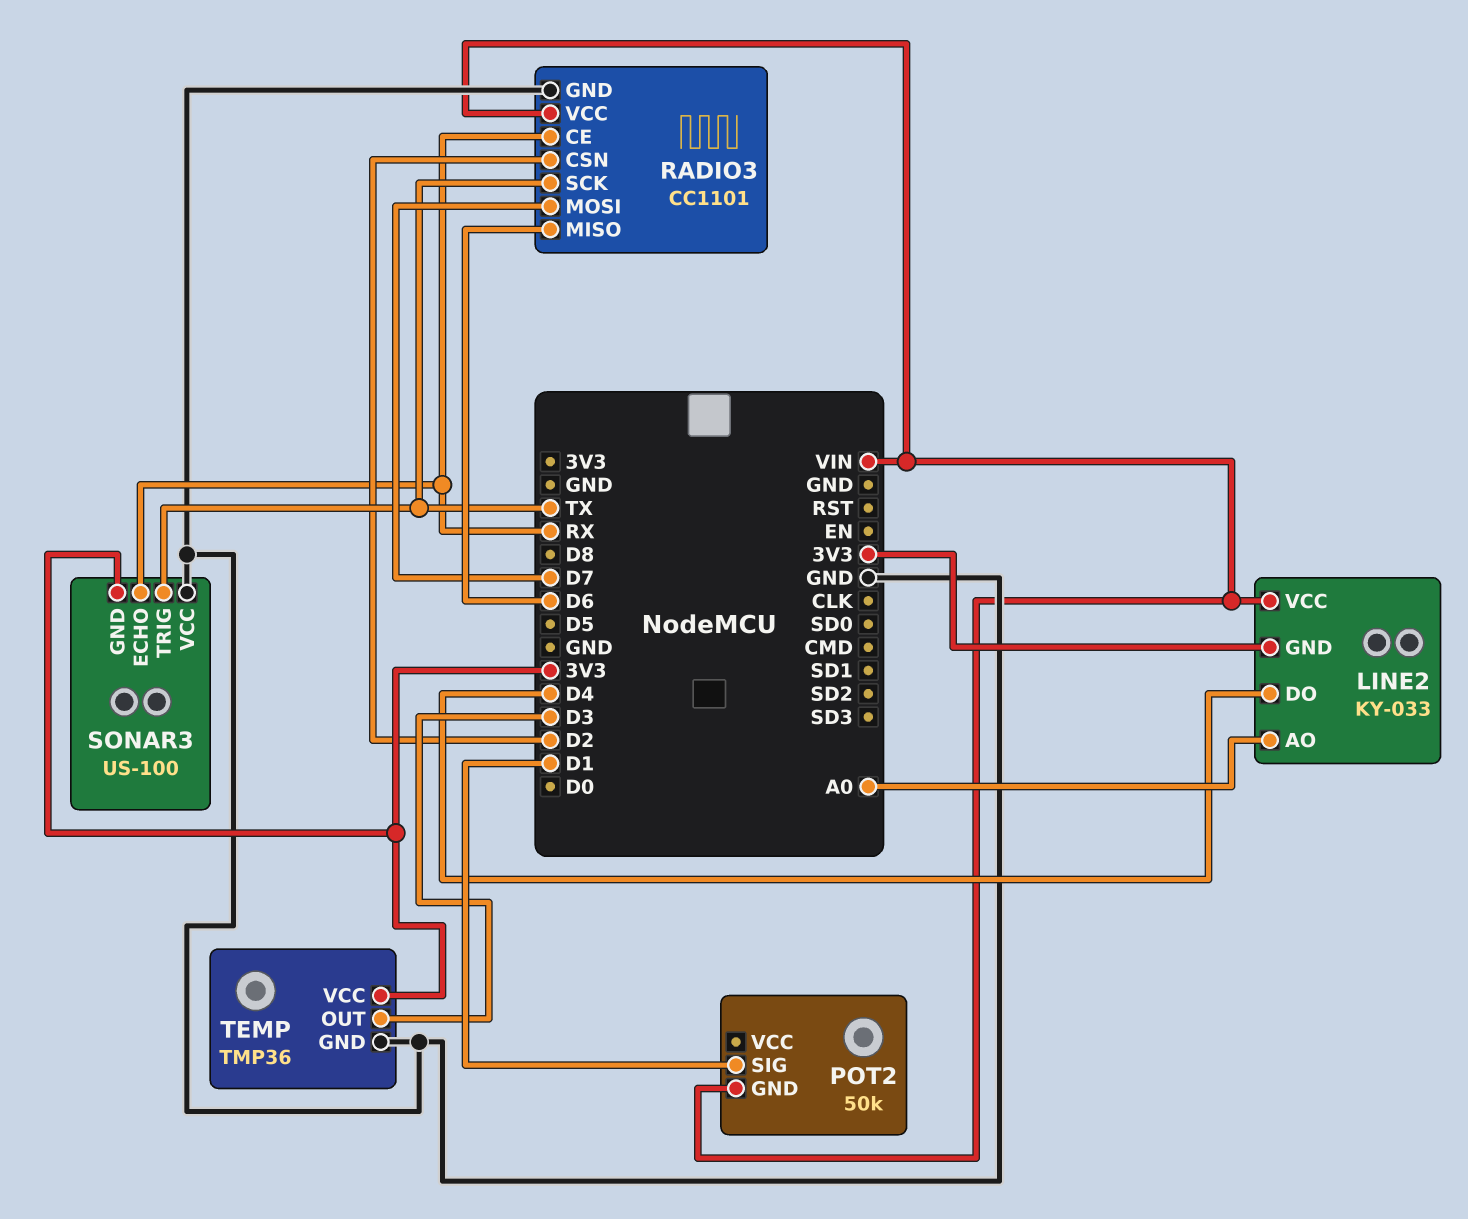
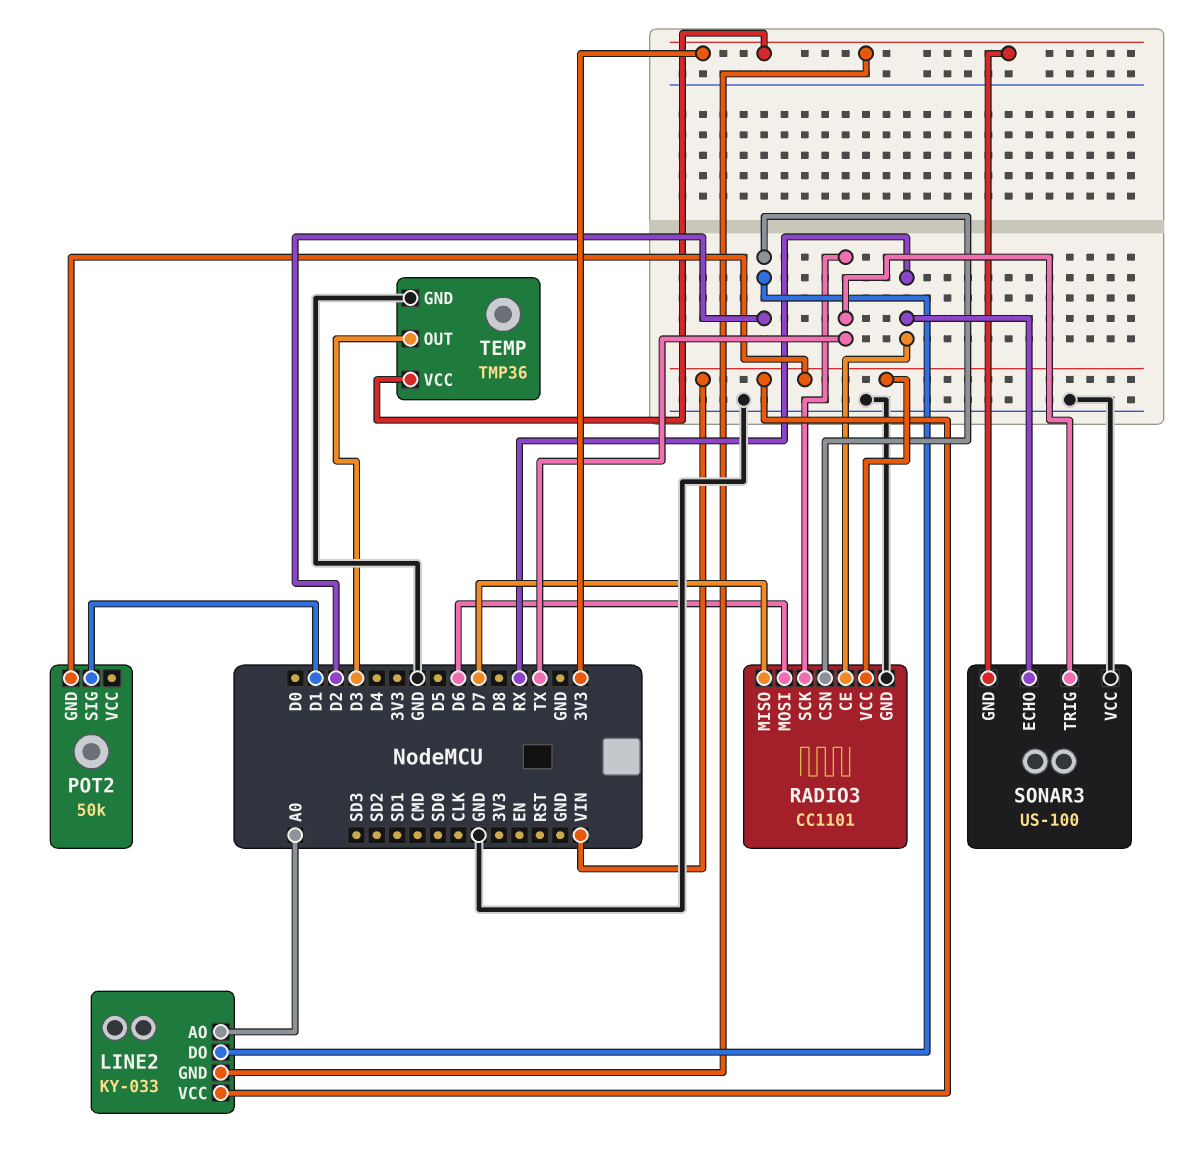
LINE2 pin DO: D4 -> D2
RADIO3 pin MISO: D6 -> D7
RADIO3 pin MOSI: D7 -> D6

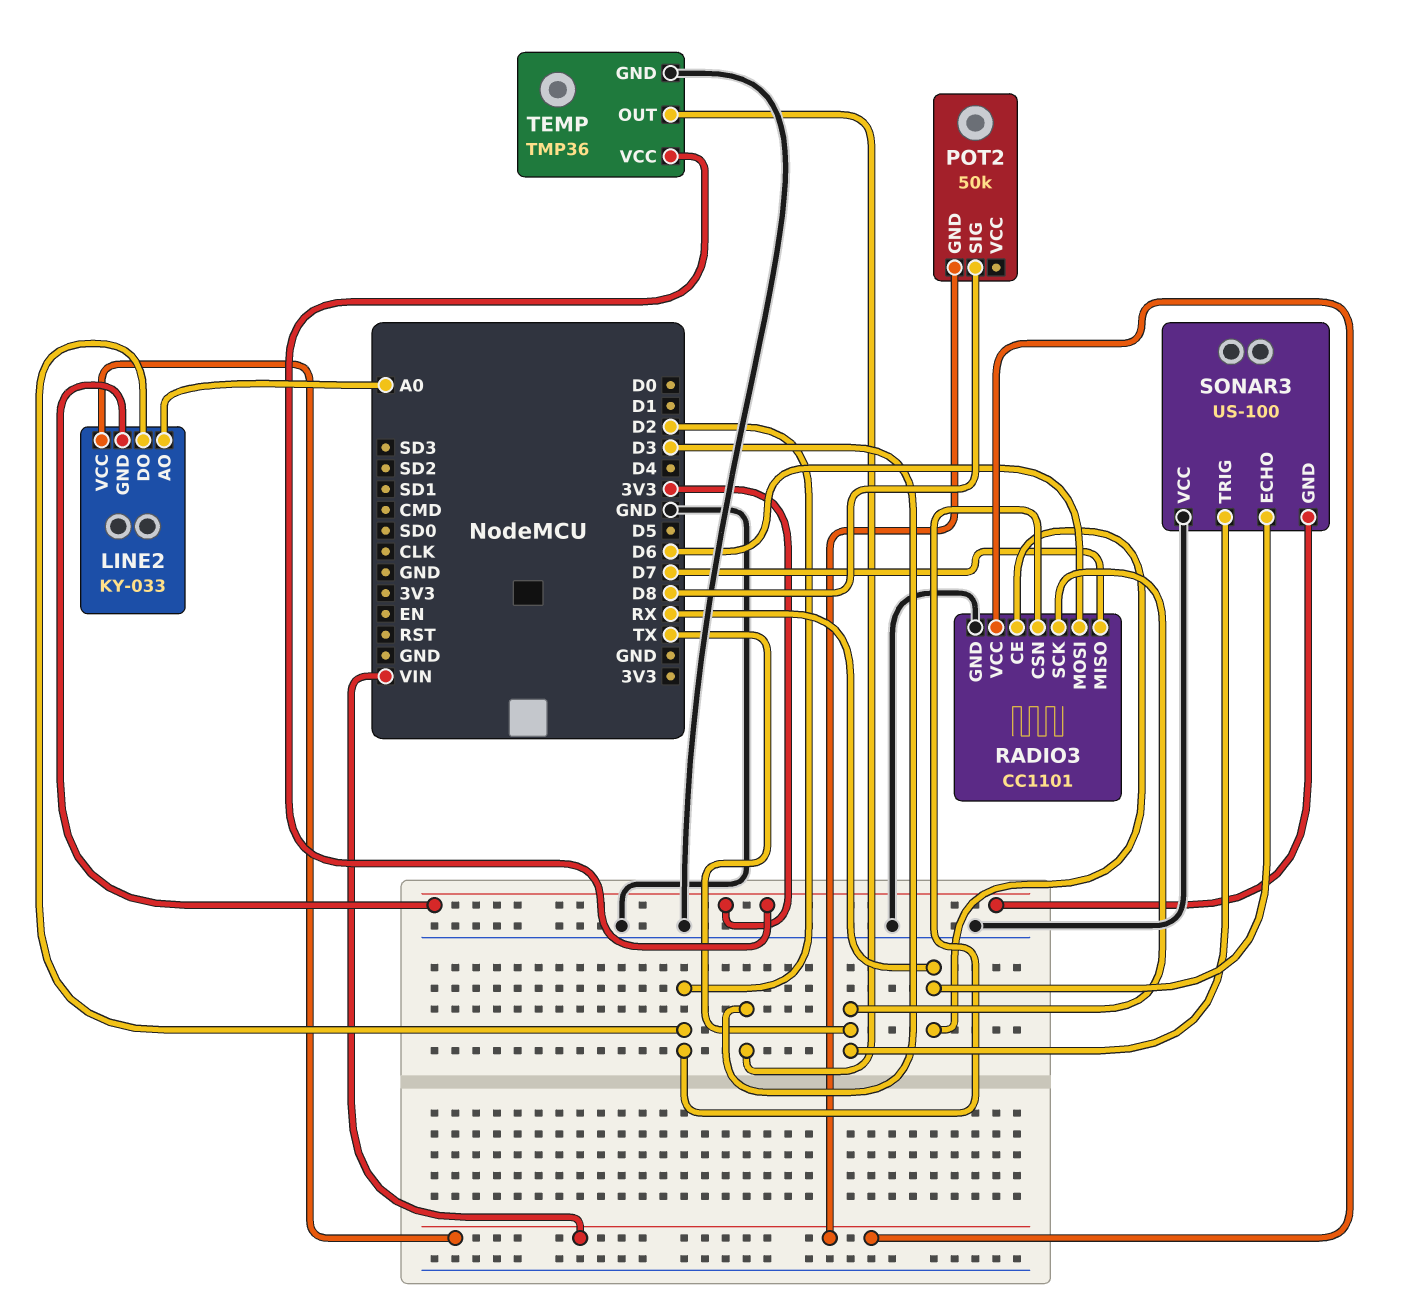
POT2 pin SIG: D1 -> D8

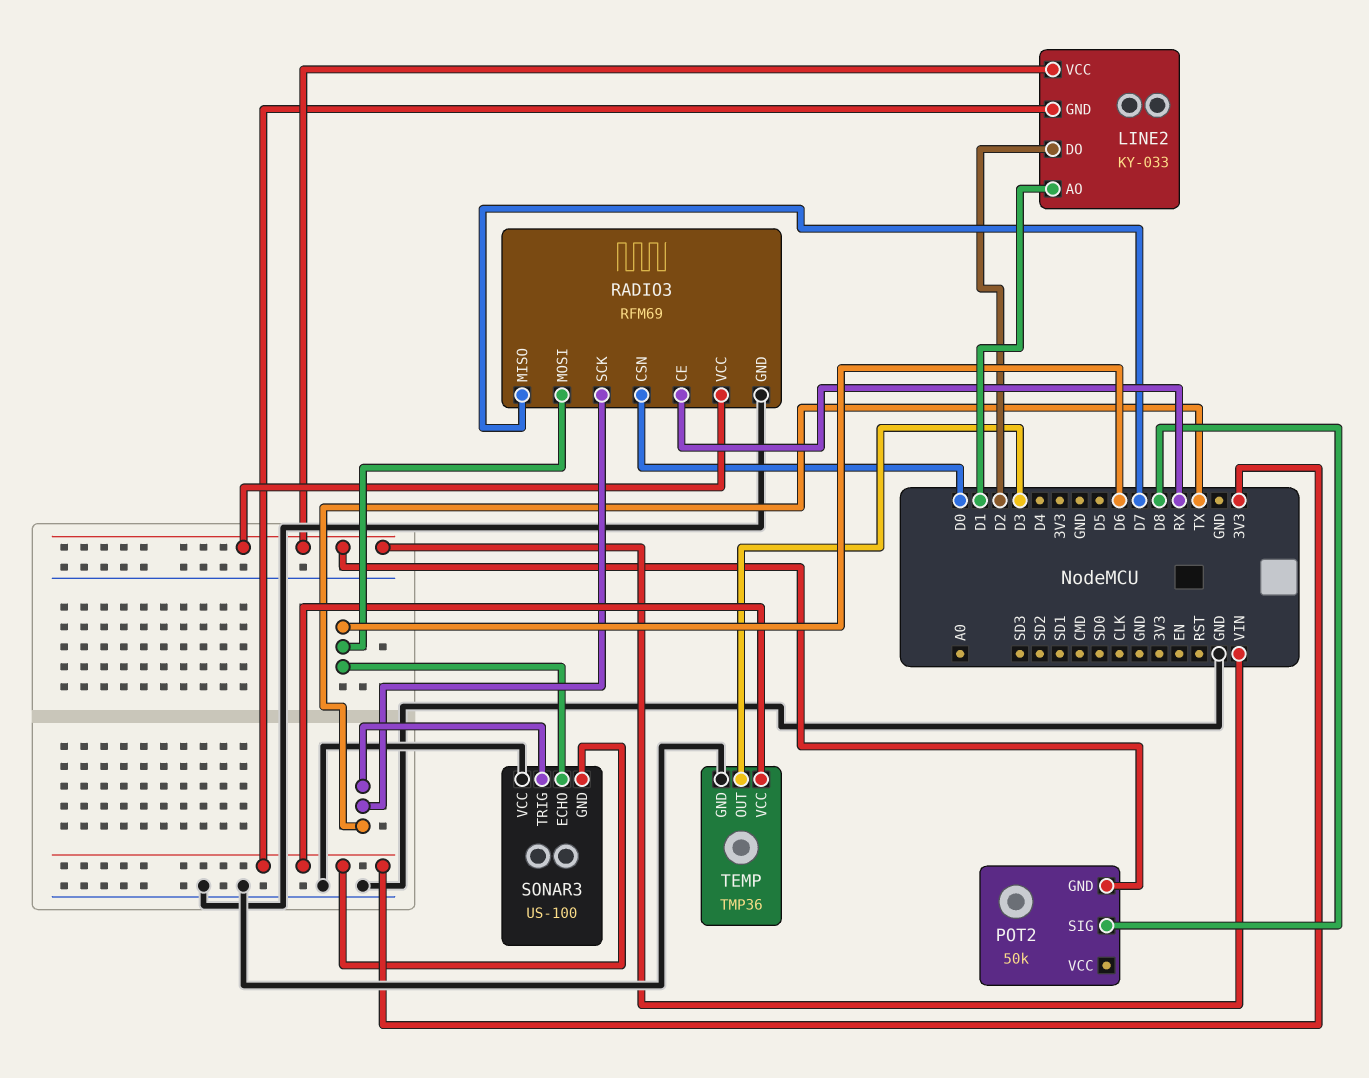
LINE2 pin AO: A0 -> D1
RADIO3: CC1101 -> RFM69
RADIO3 pin CSN: D2 -> D0
SONAR3 pin ECHO: RX -> D6

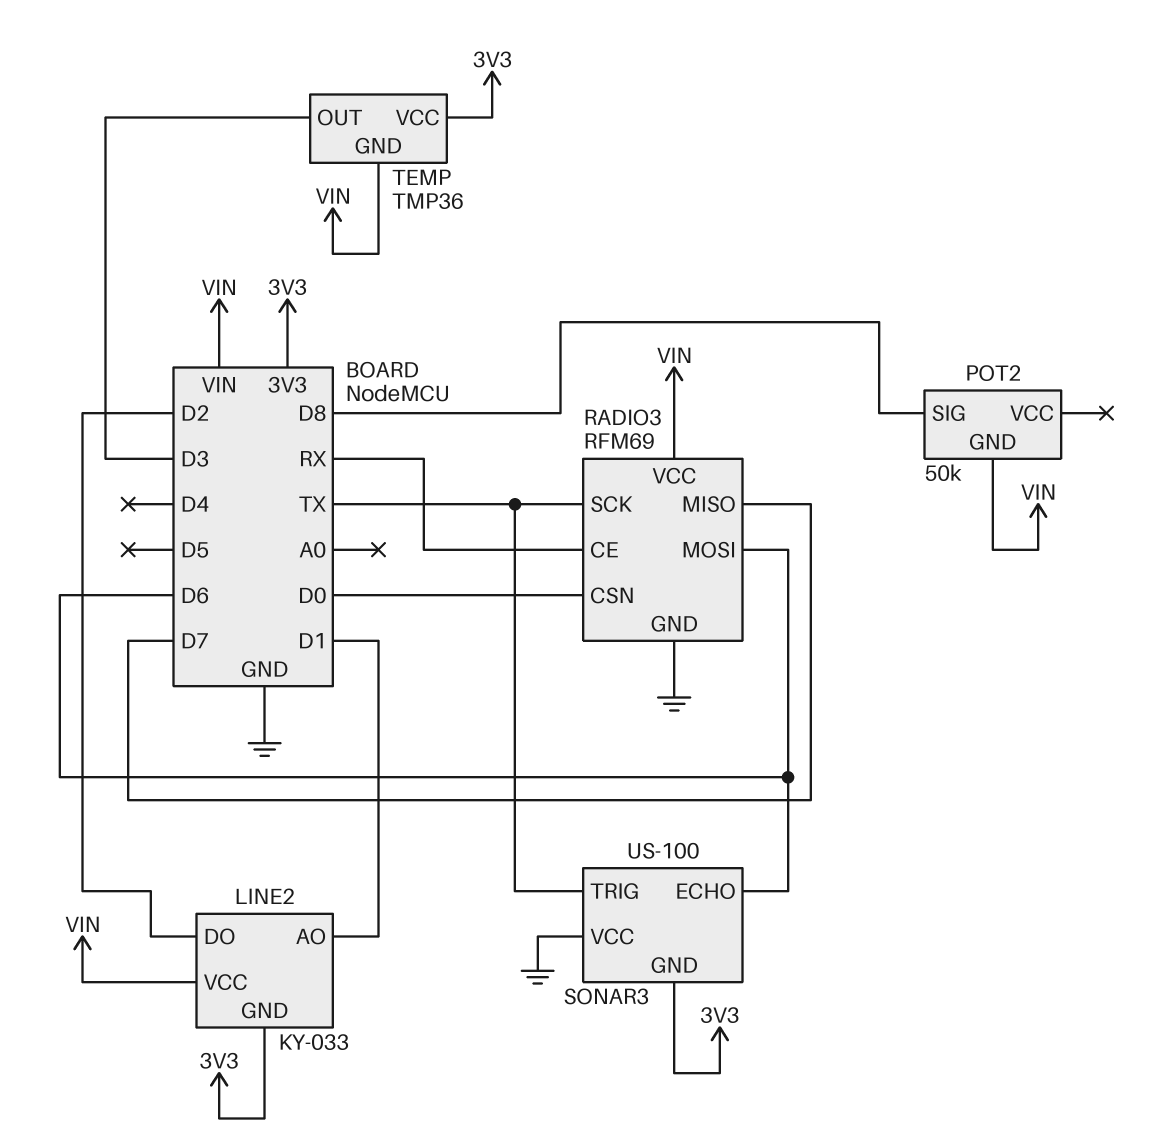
TEMP pin GND: GND -> VIN

